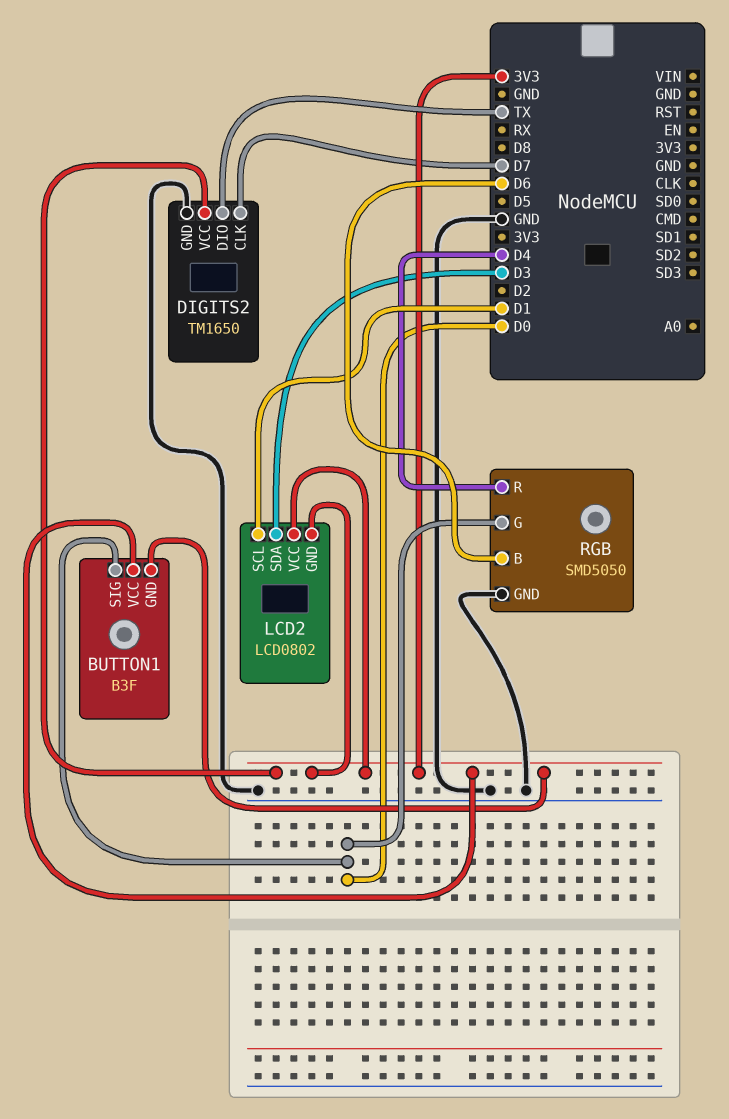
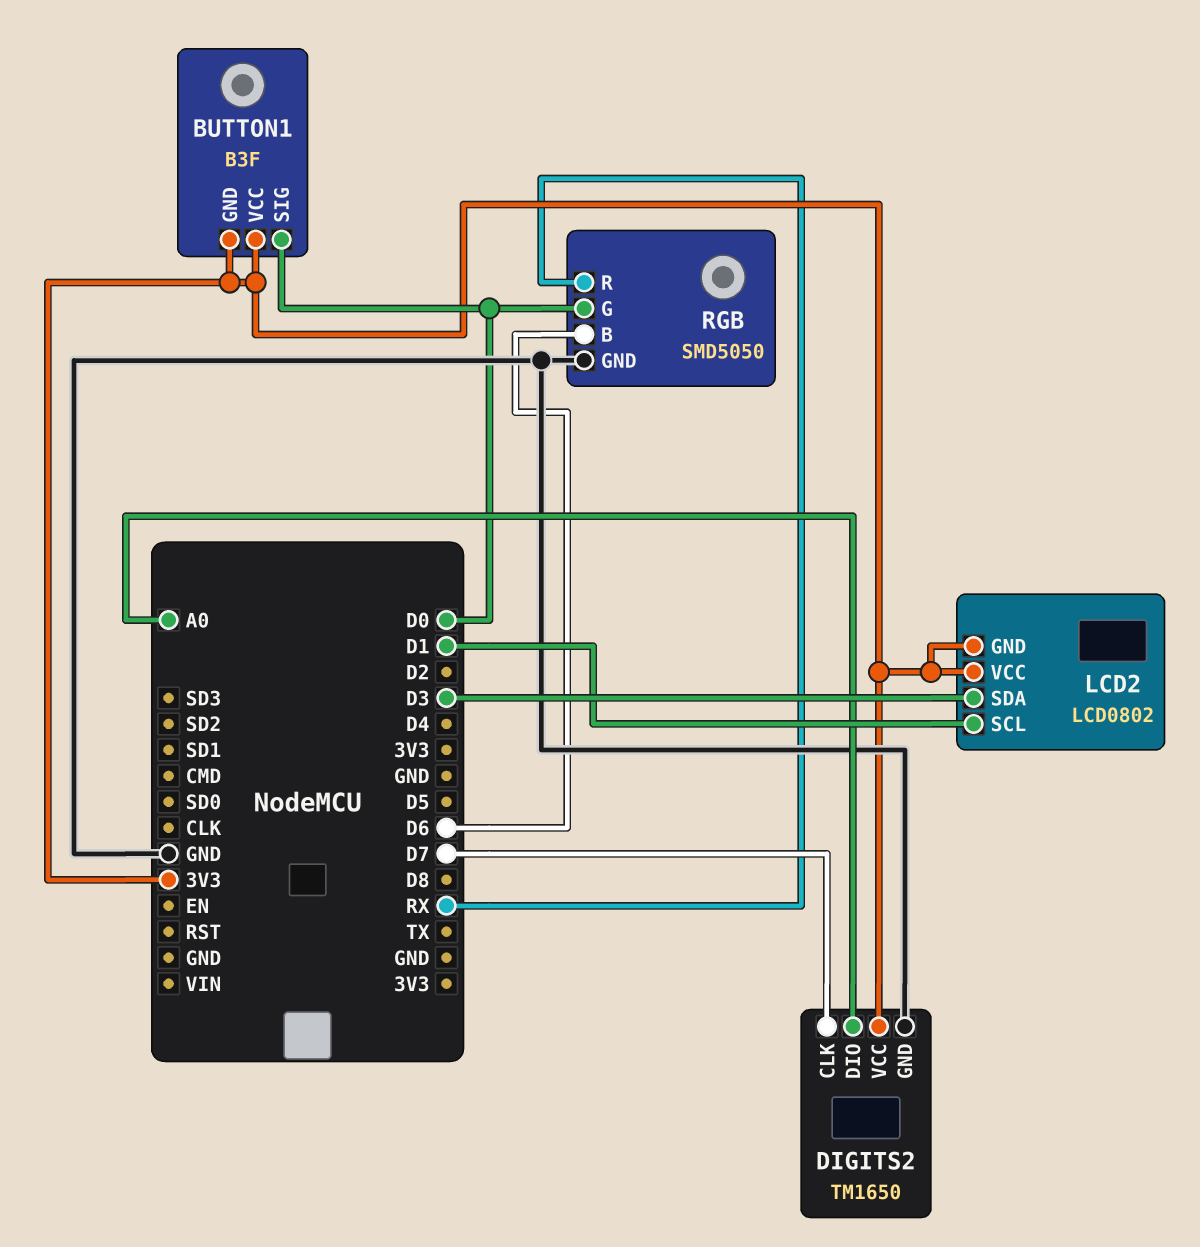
DIGITS2 pin DIO: TX -> A0
RGB pin R: D4 -> RX

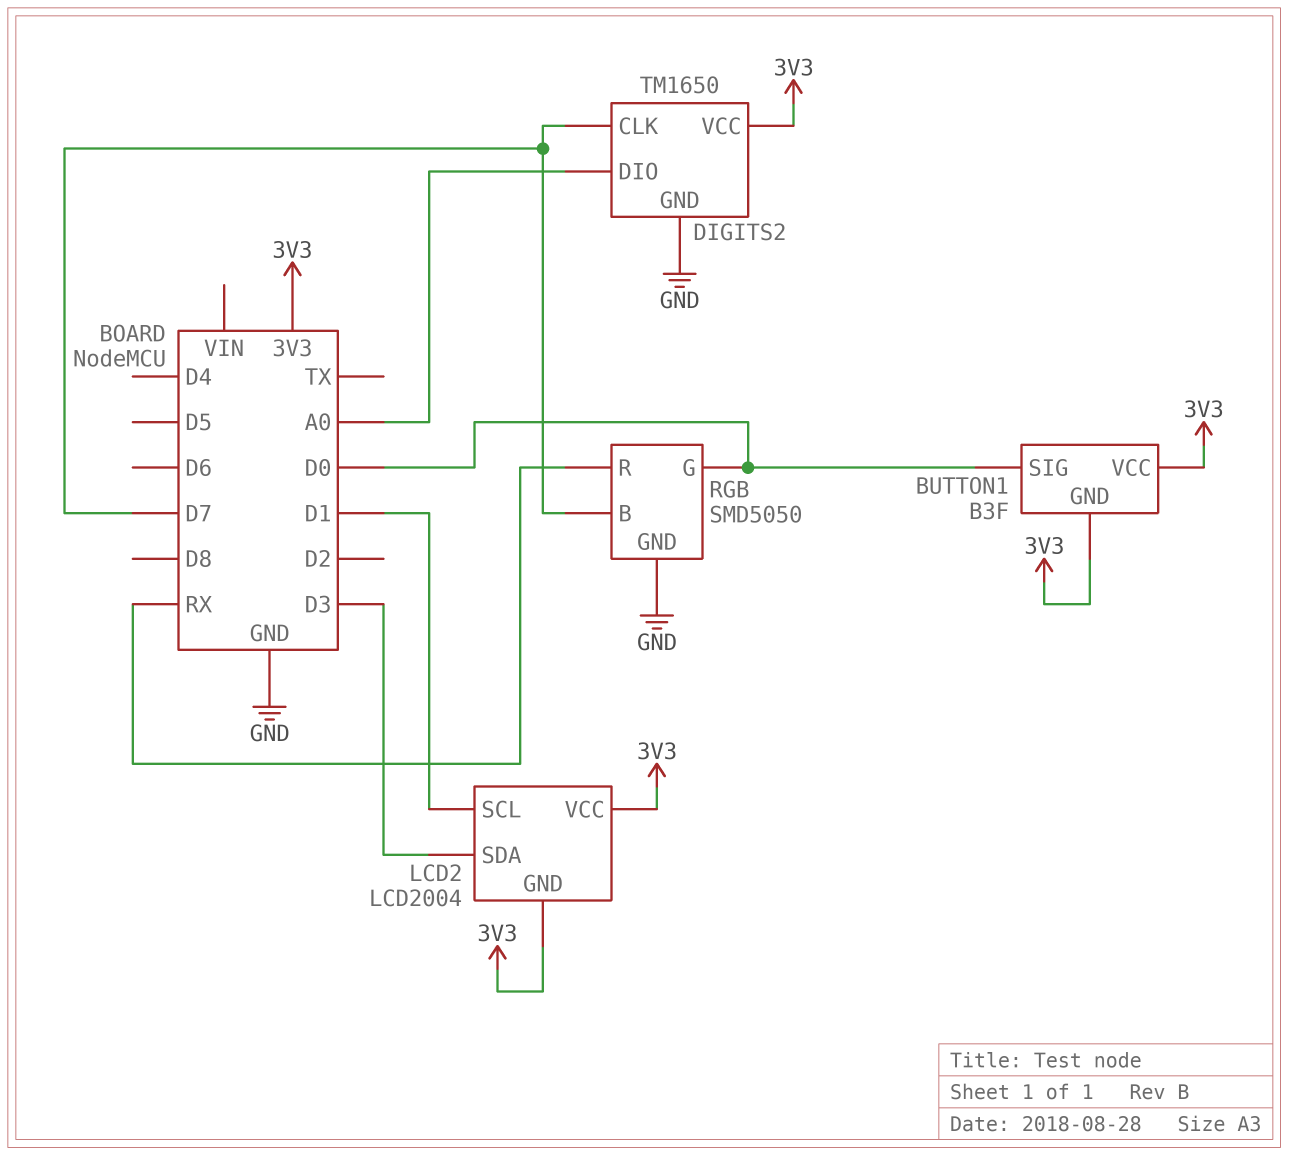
LCD2: LCD0802 -> LCD2004
RGB pin B: D6 -> D7

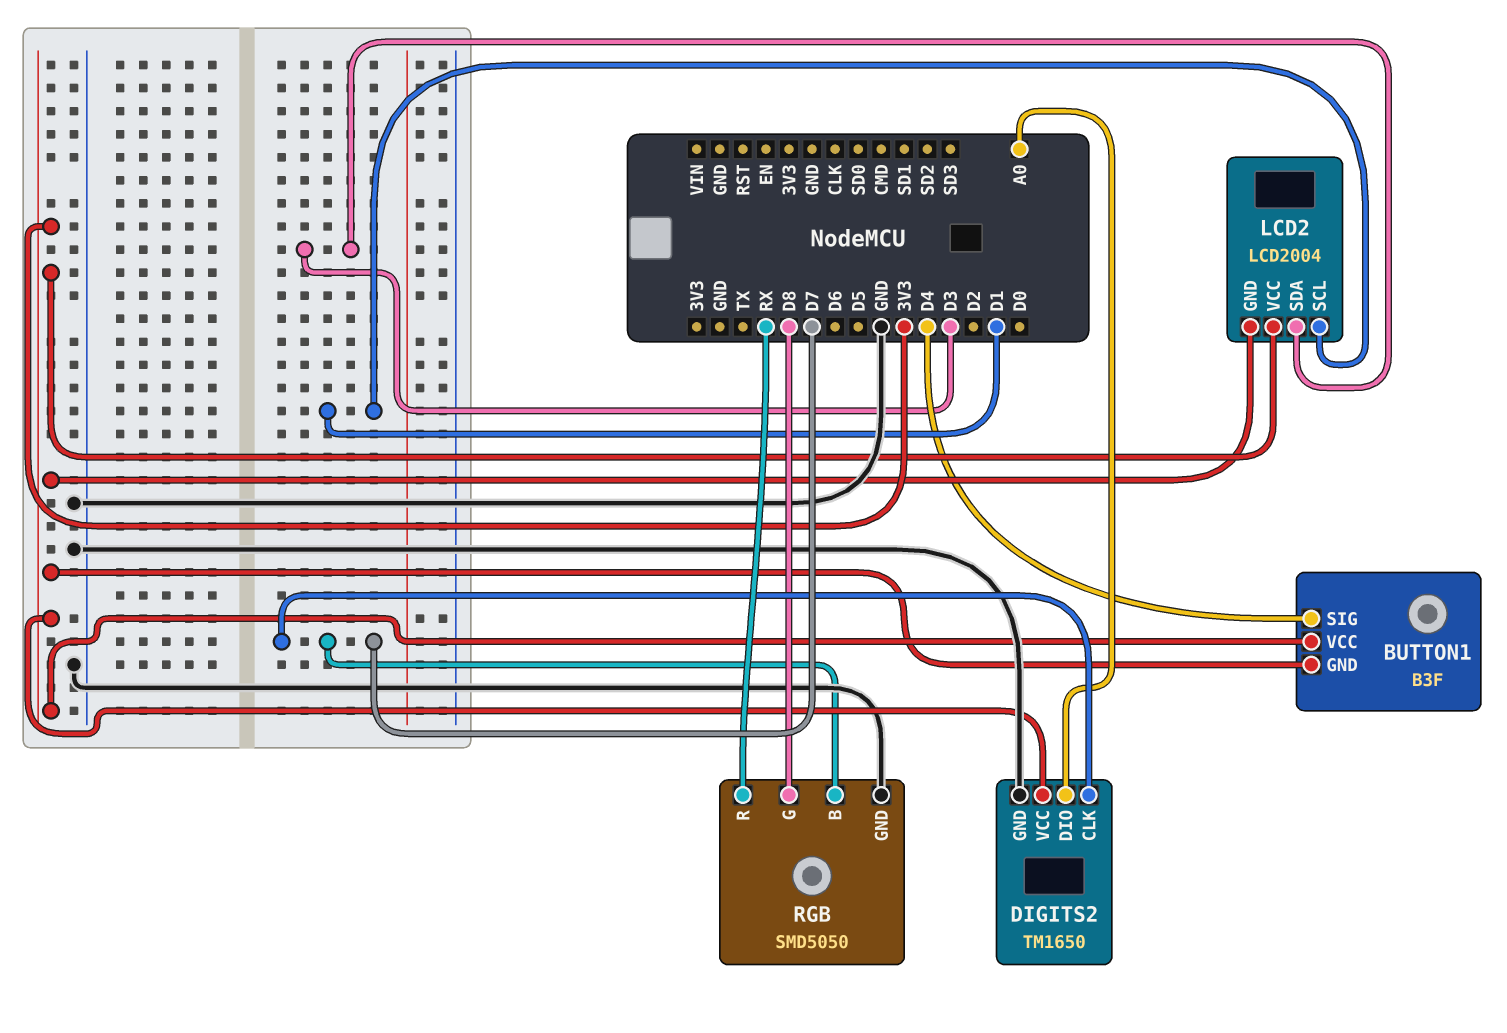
BUTTON1 pin SIG: D0 -> D4
RGB pin G: D0 -> D8

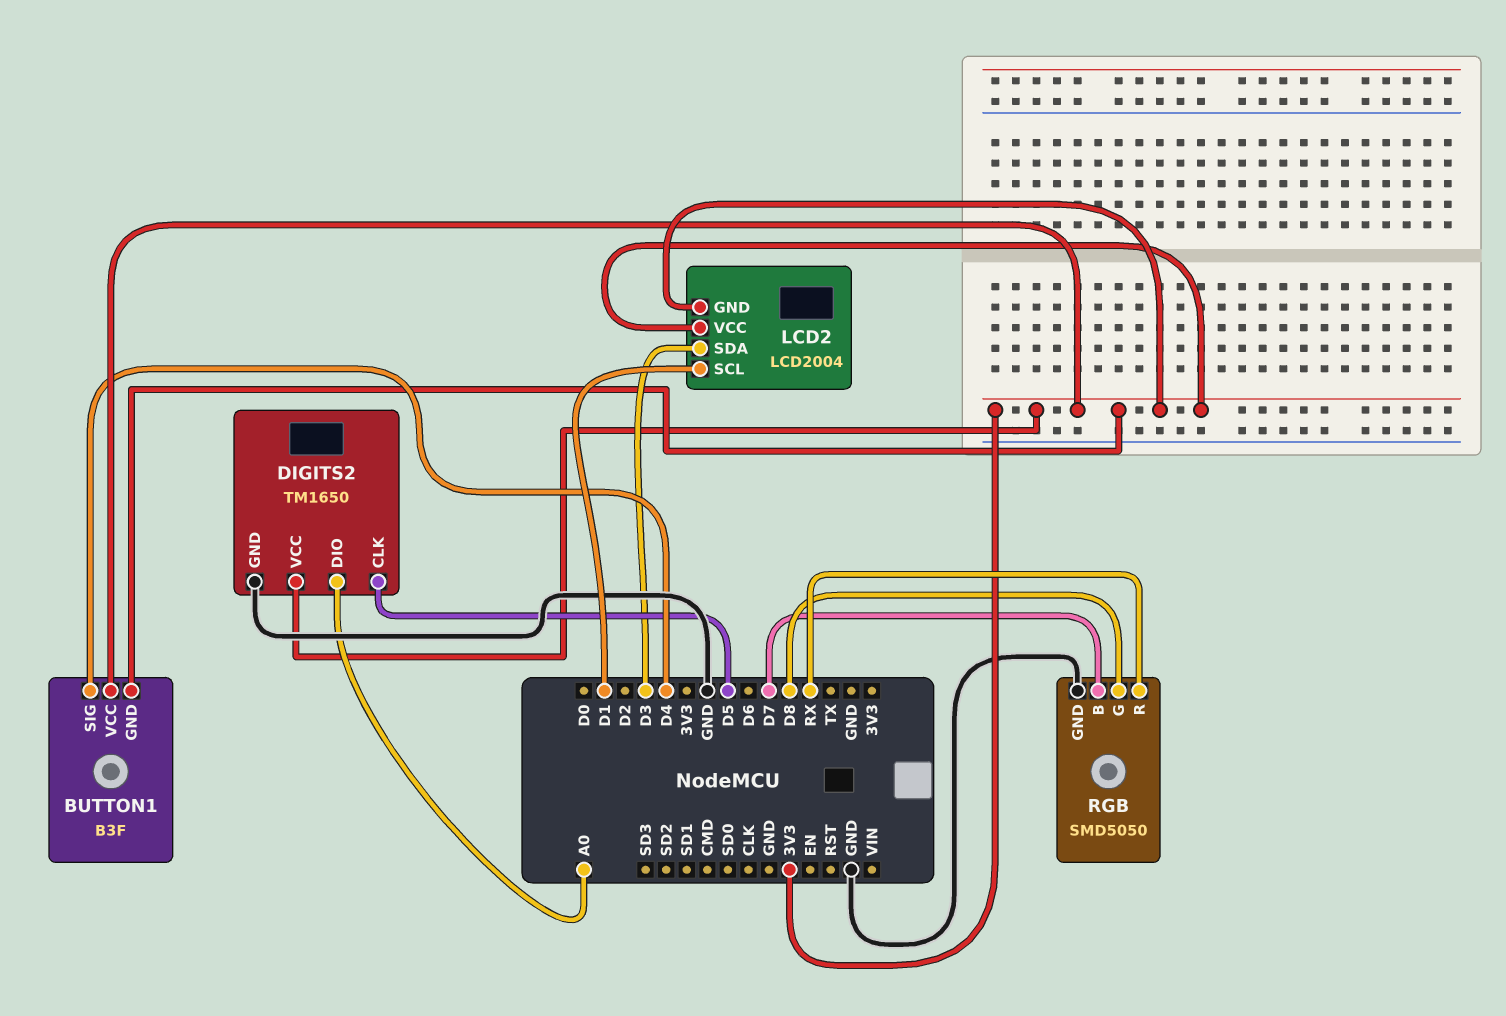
DIGITS2 pin CLK: D7 -> D5

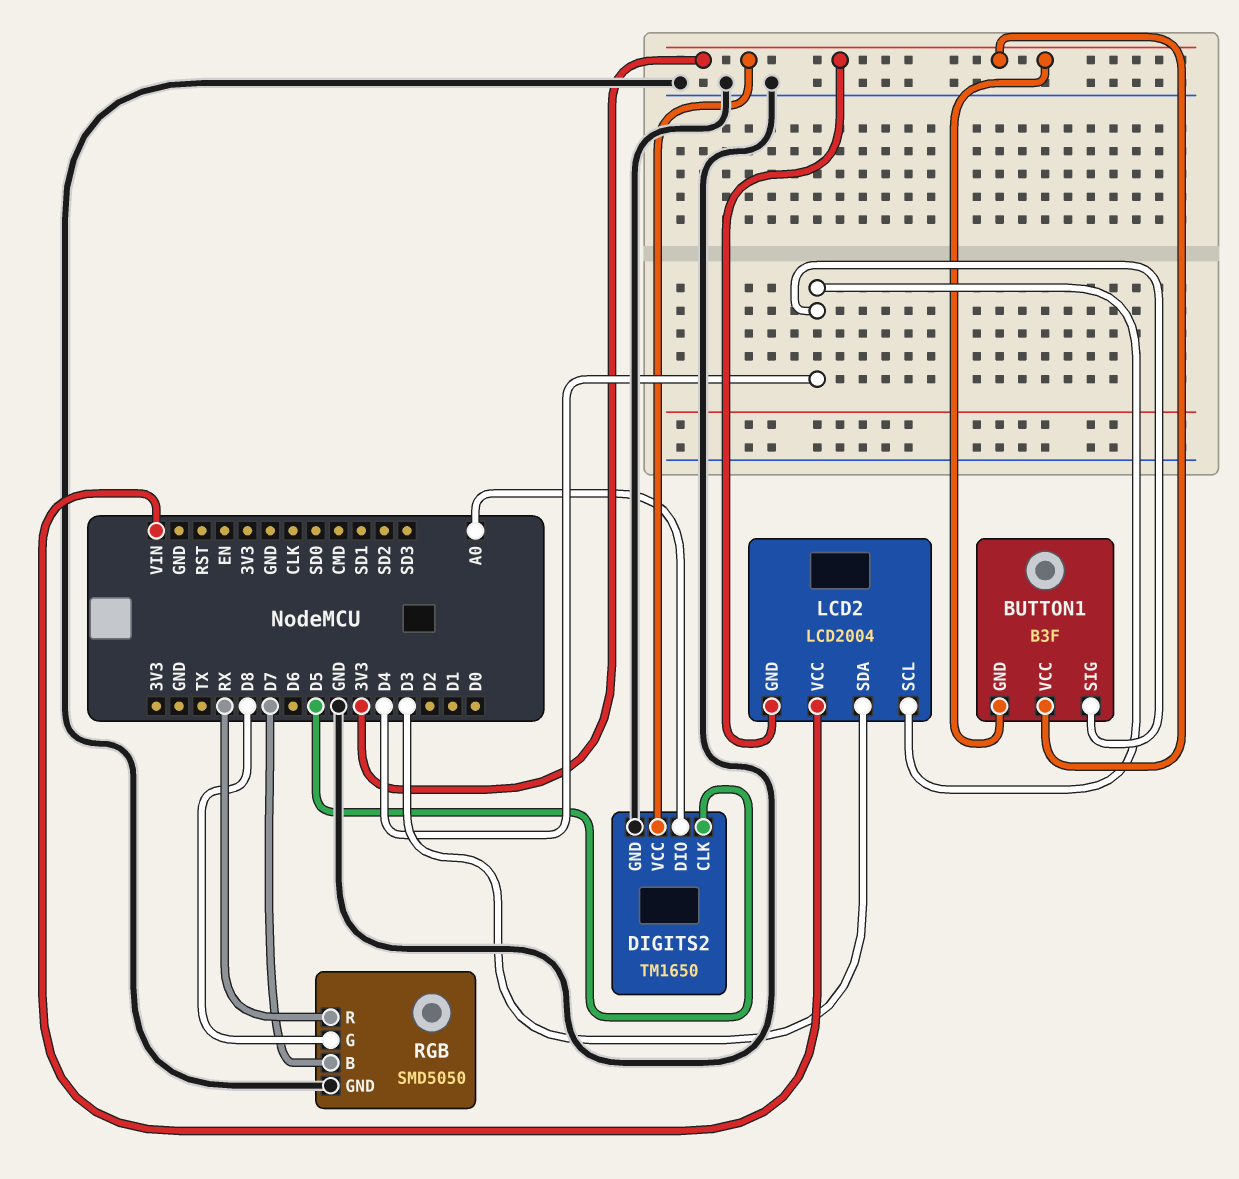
LCD2 pin SCL: D1 -> D4
LCD2 pin VCC: 3V3 -> VIN

